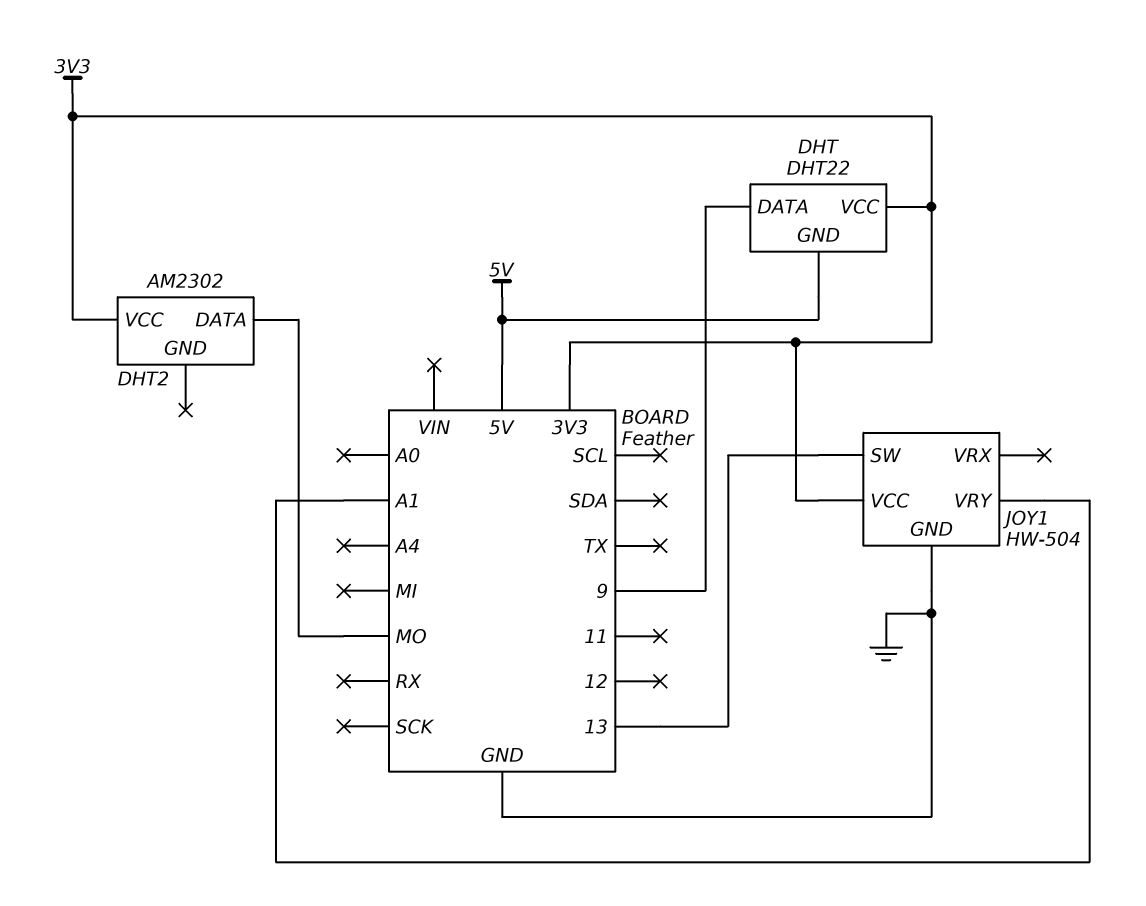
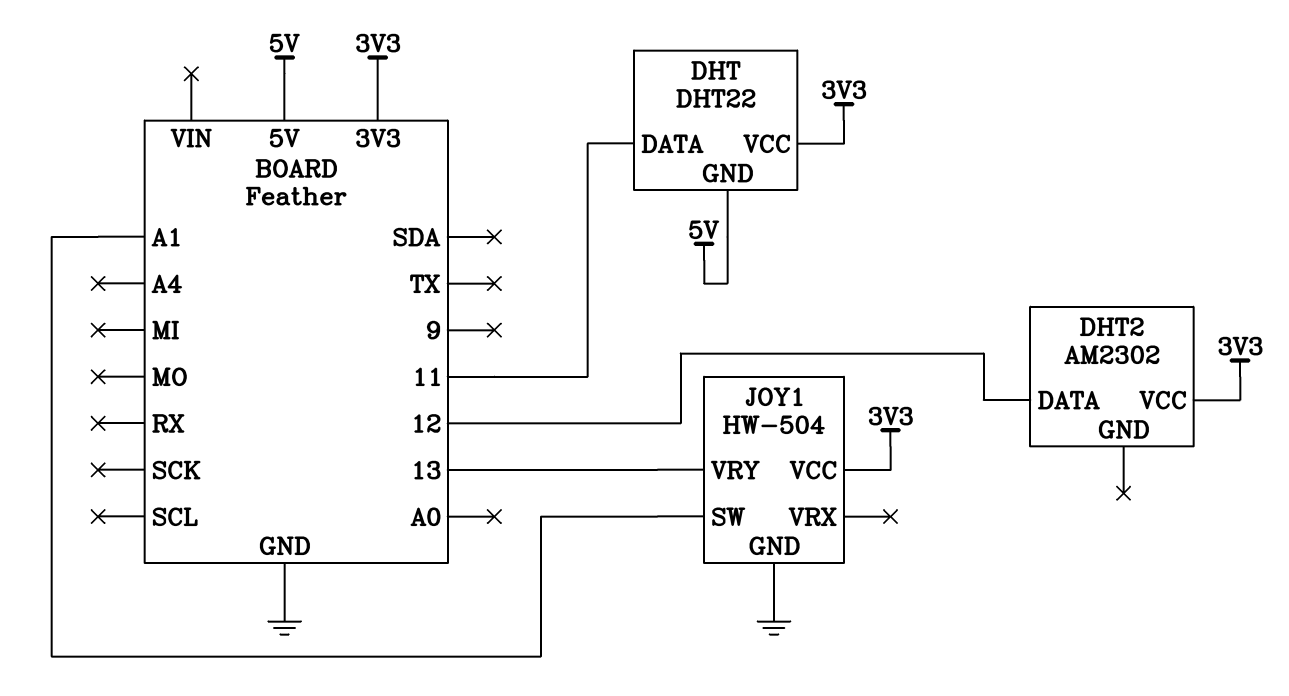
DHT pin DATA: 9 -> 11
DHT2 pin DATA: MO -> 12
JOY1 pin SW: 13 -> A1
JOY1 pin VRY: A1 -> 13

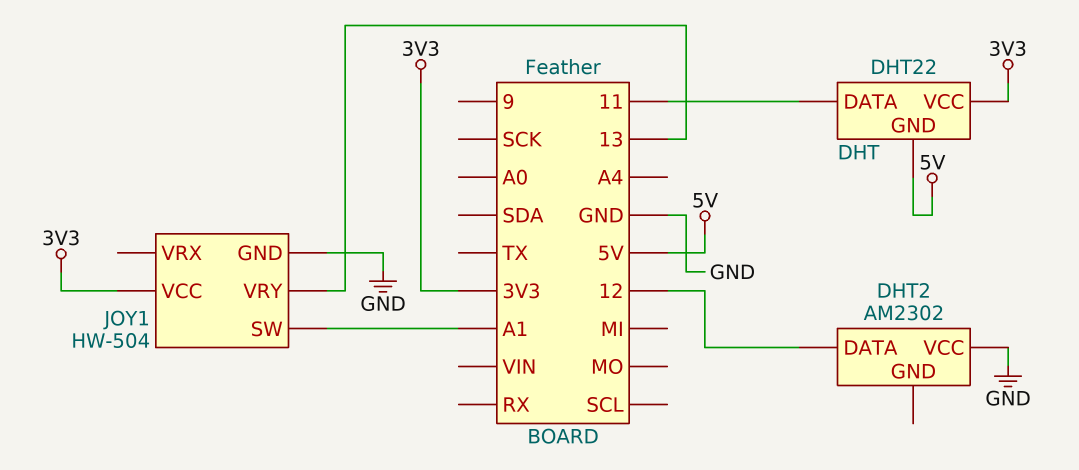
DHT2 pin VCC: 3V3 -> GND

